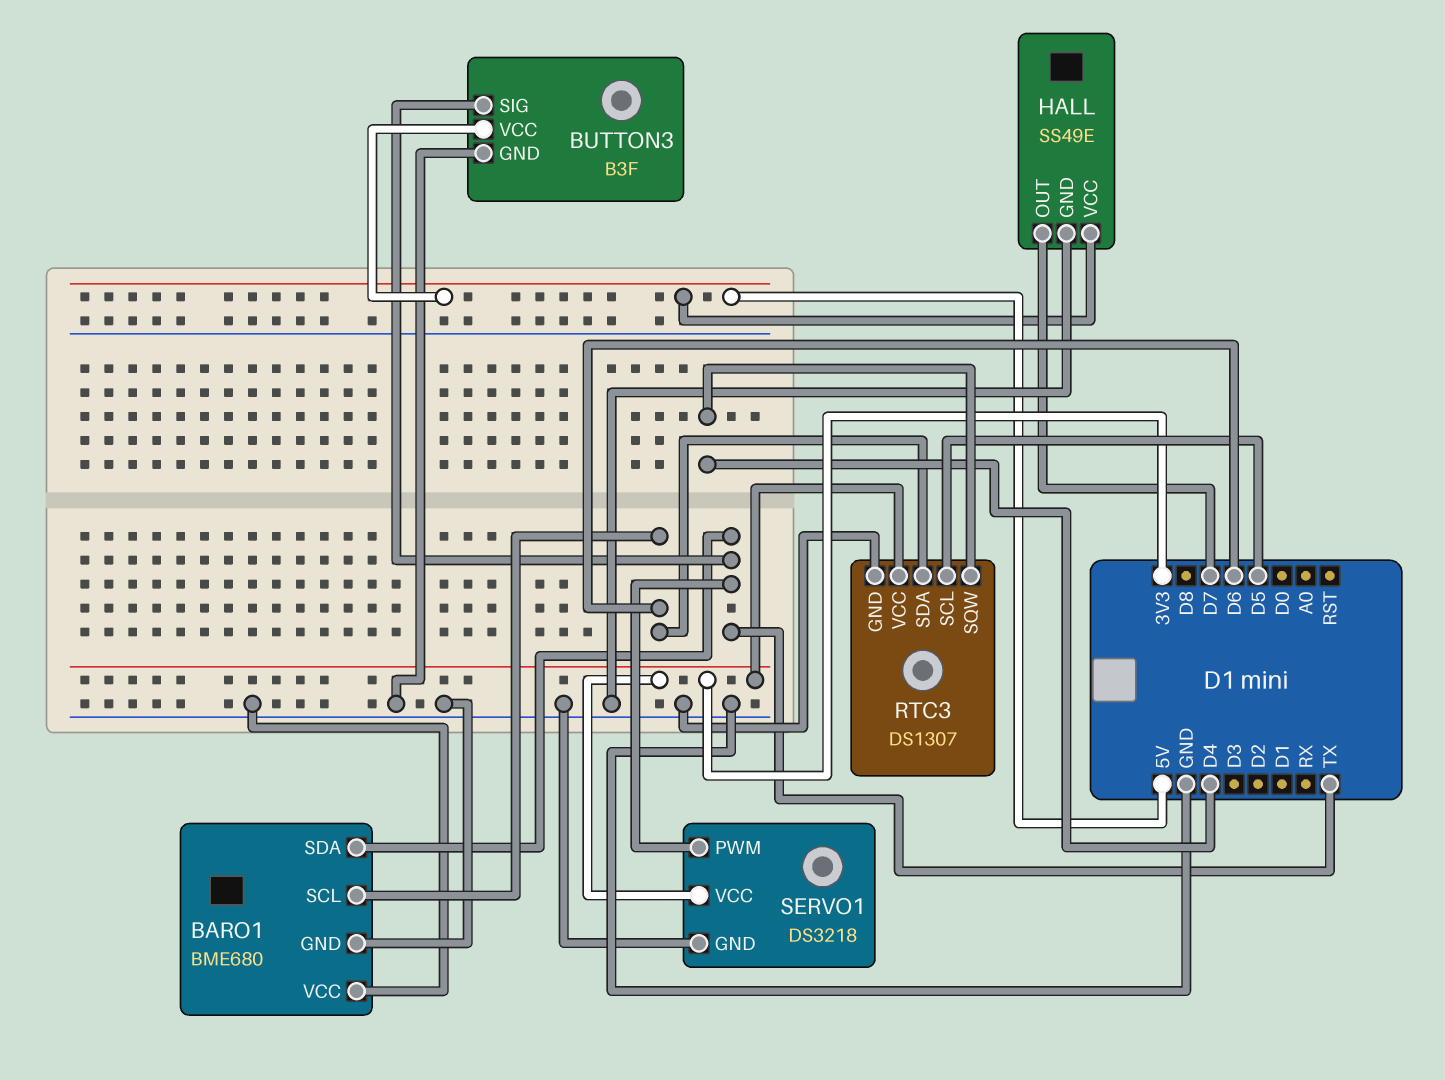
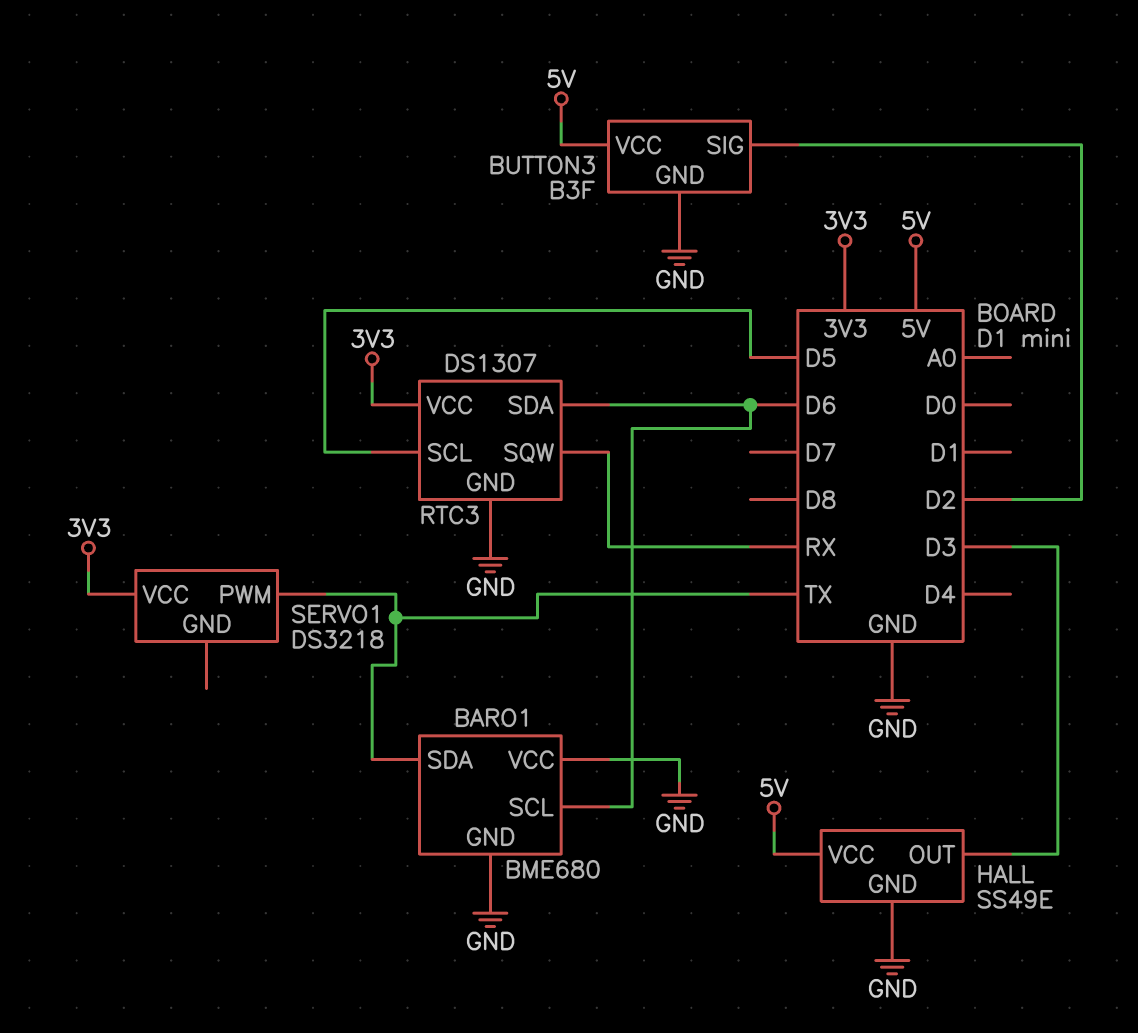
BUTTON3 pin SIG: TX -> D2
HALL pin OUT: D7 -> D3
RTC3 pin SQW: D4 -> RX
SERVO1 pin GND: GND -> none

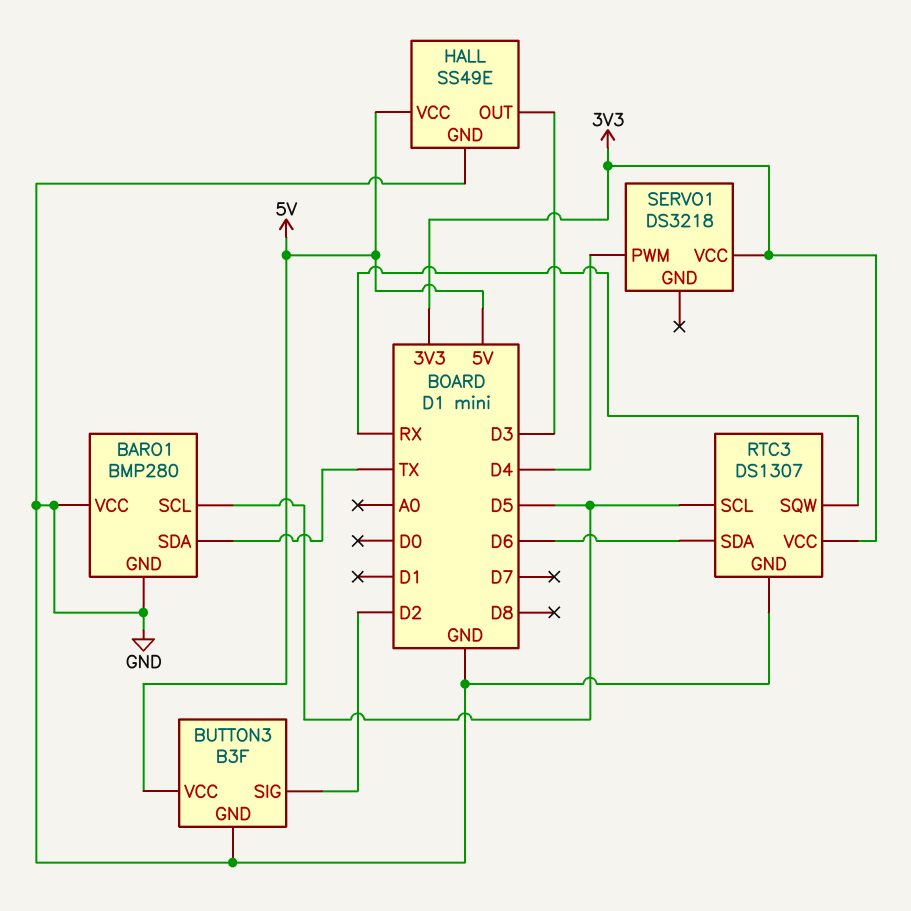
BARO1: BME680 -> BMP280
BARO1 pin SCL: D6 -> D5
SERVO1 pin PWM: TX -> D4

